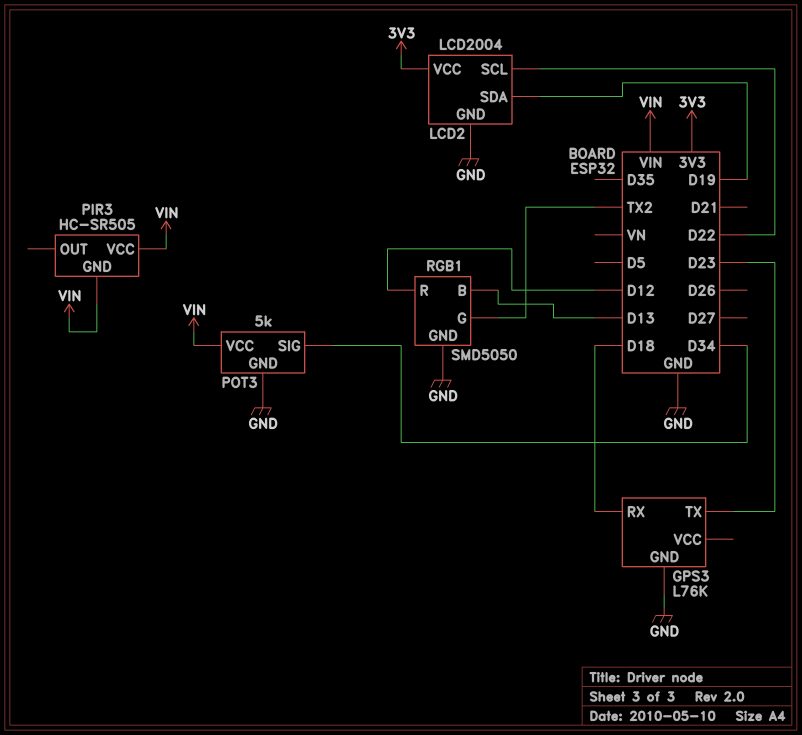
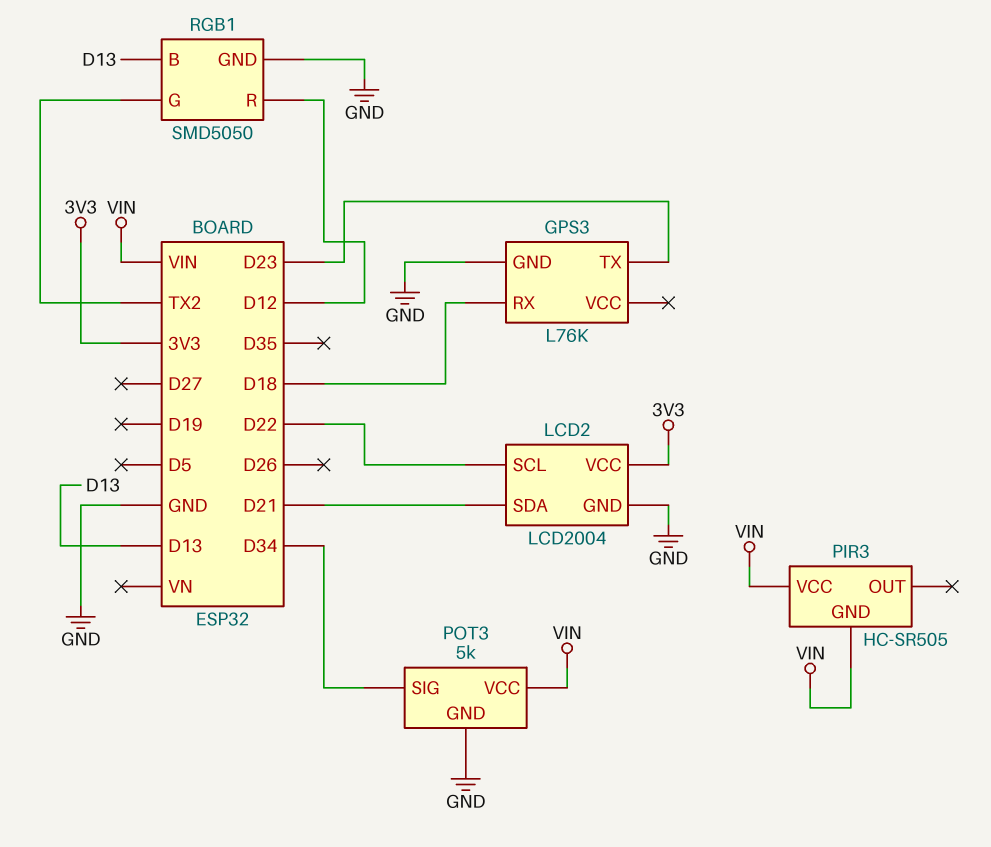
LCD2 pin SDA: D19 -> D21

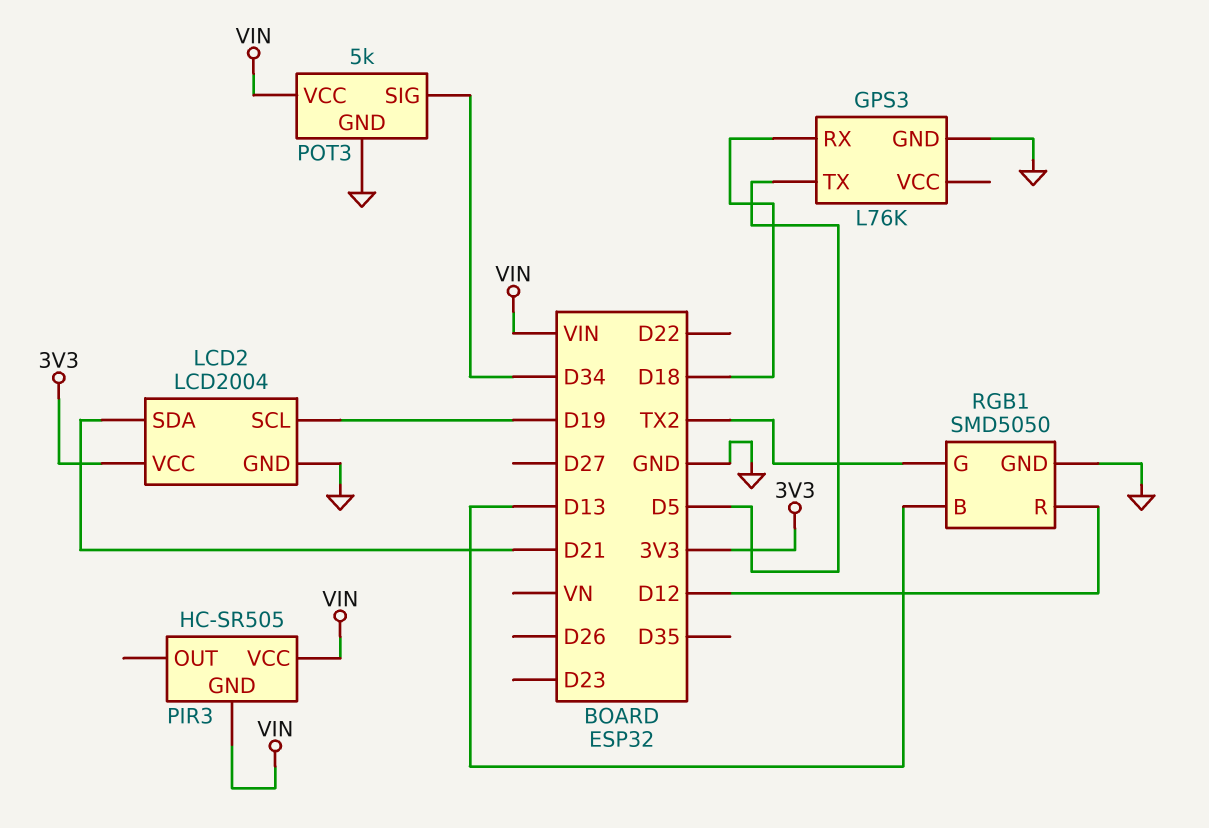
GPS3 pin TX: D23 -> D5
LCD2 pin SCL: D22 -> D19

